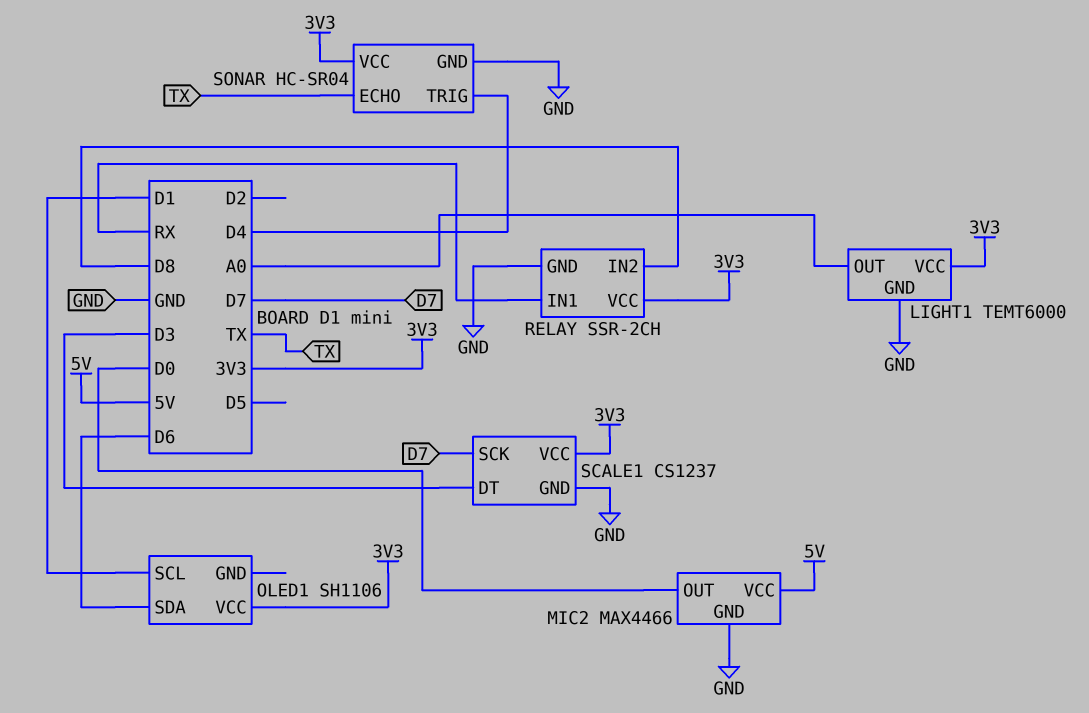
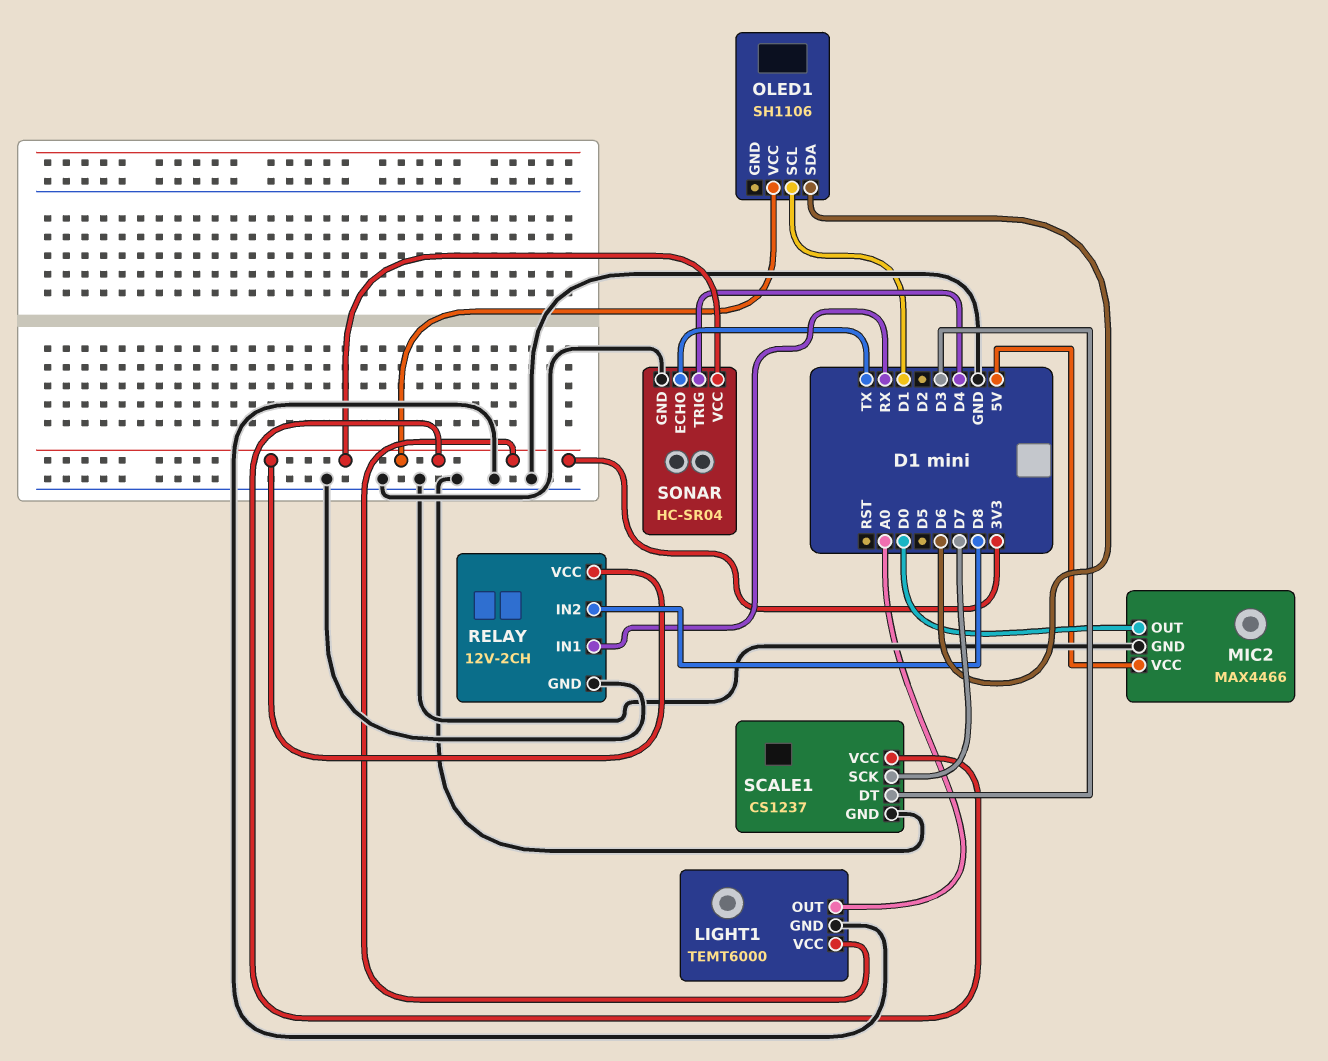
RELAY: SSR-2CH -> 12V-2CH

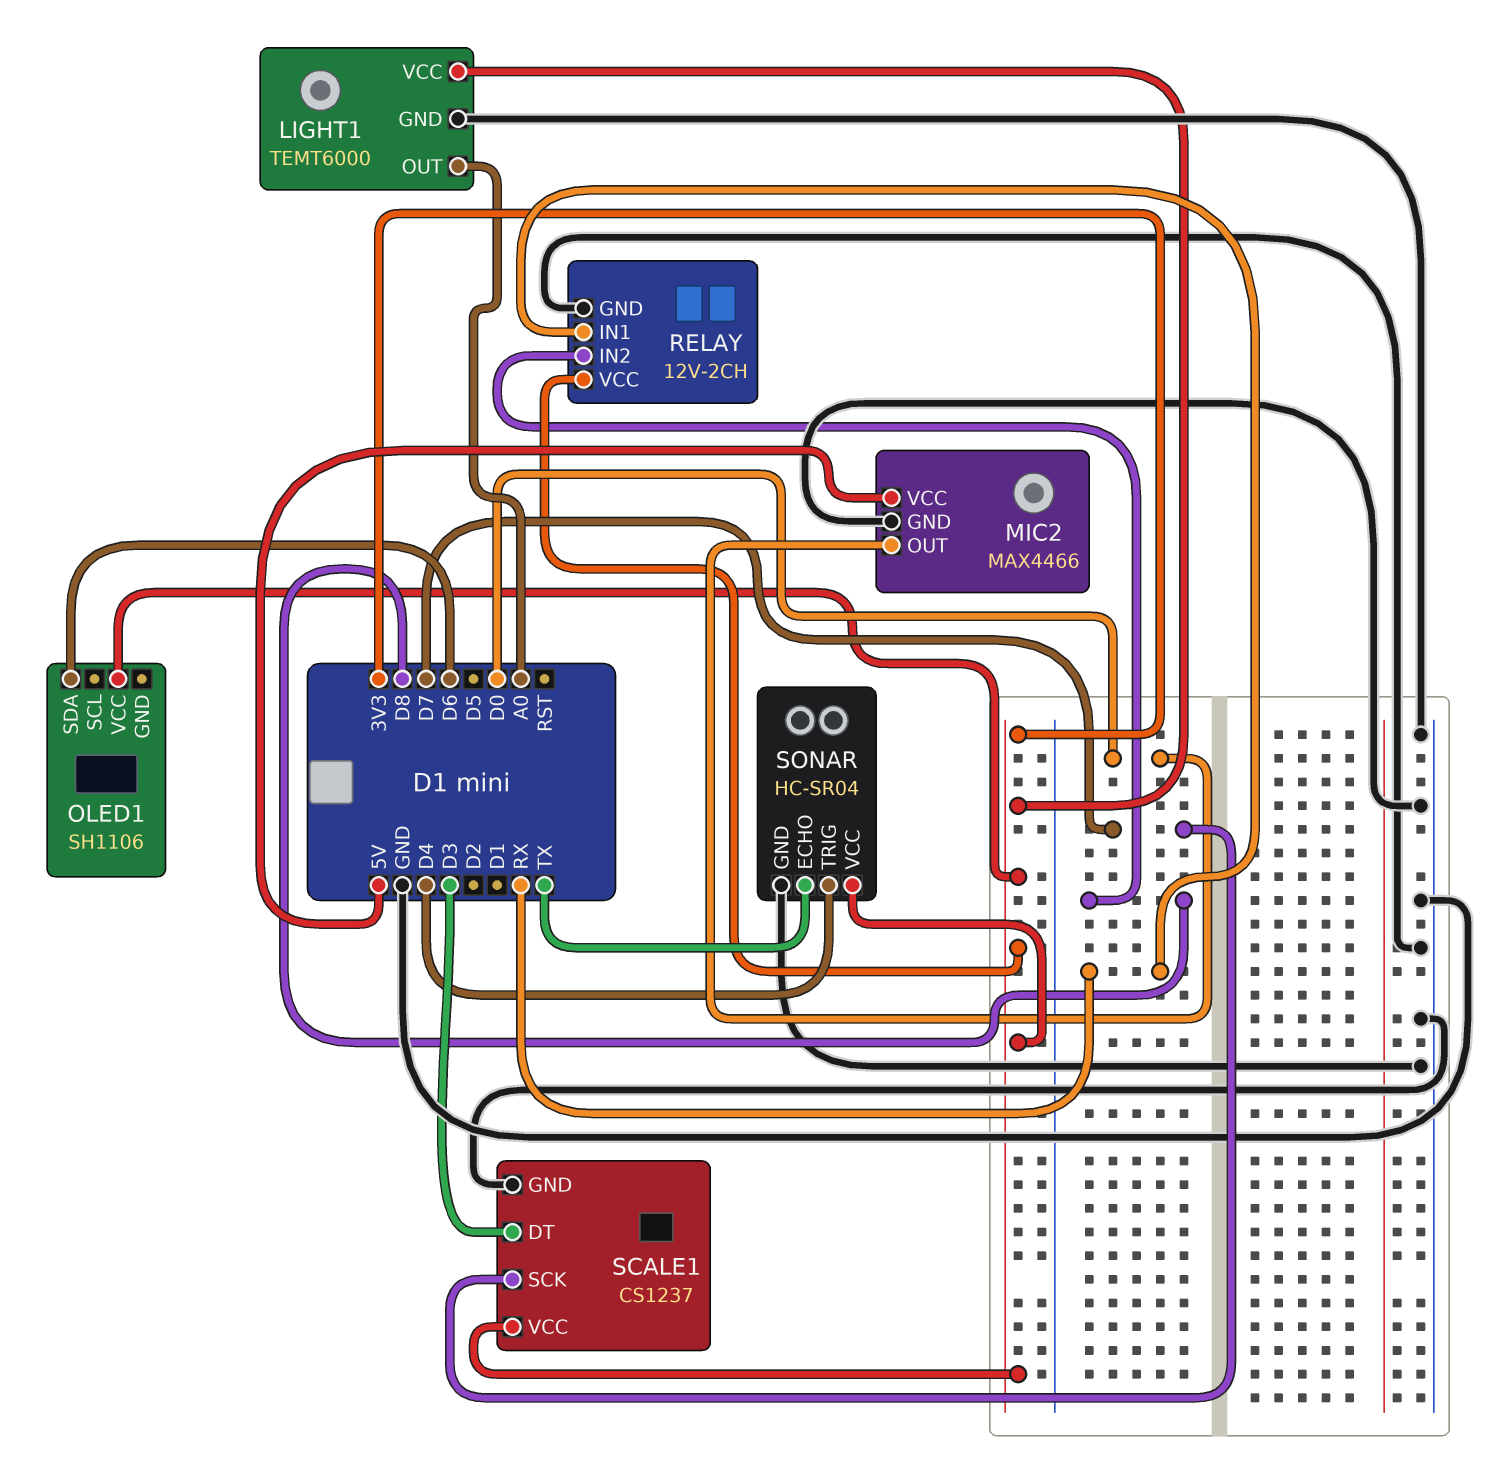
OLED1 pin SCL: D1 -> none

